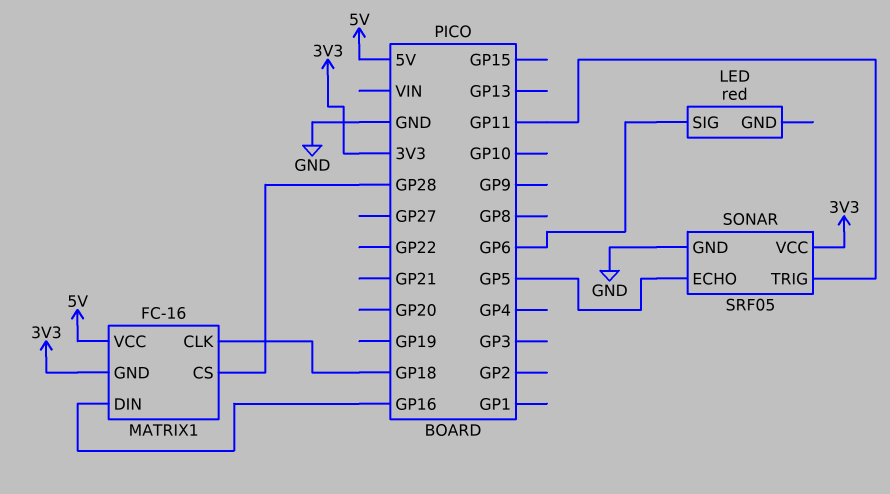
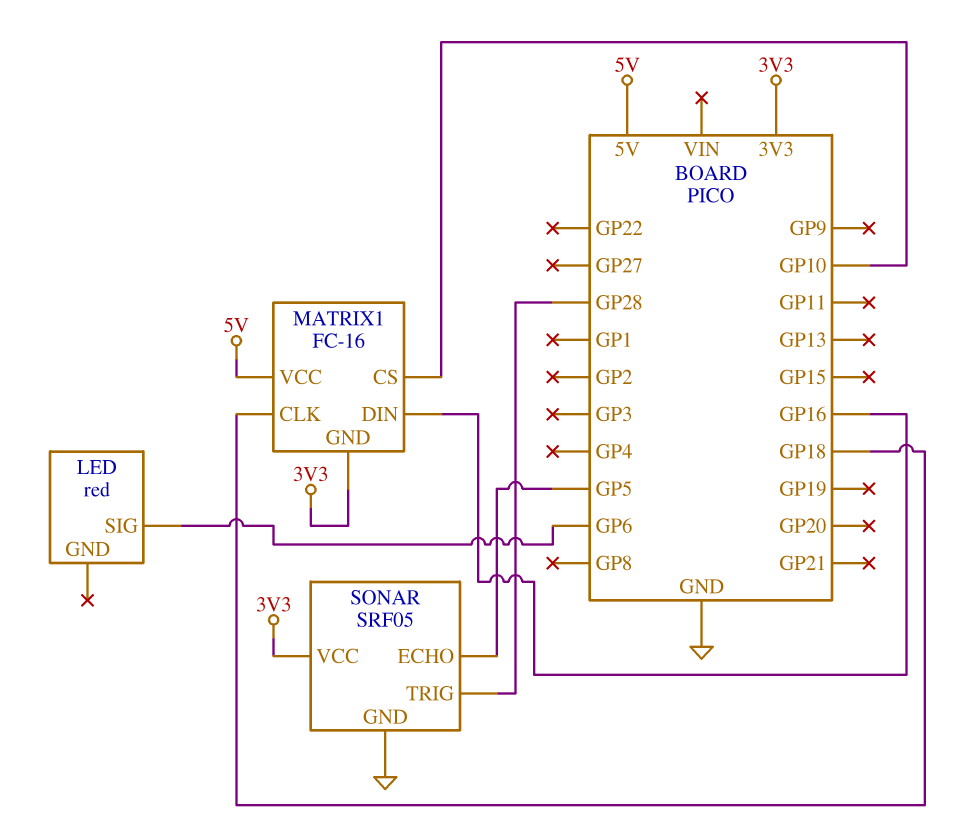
MATRIX1 pin CS: GP28 -> GP10
SONAR pin TRIG: GP11 -> GP28

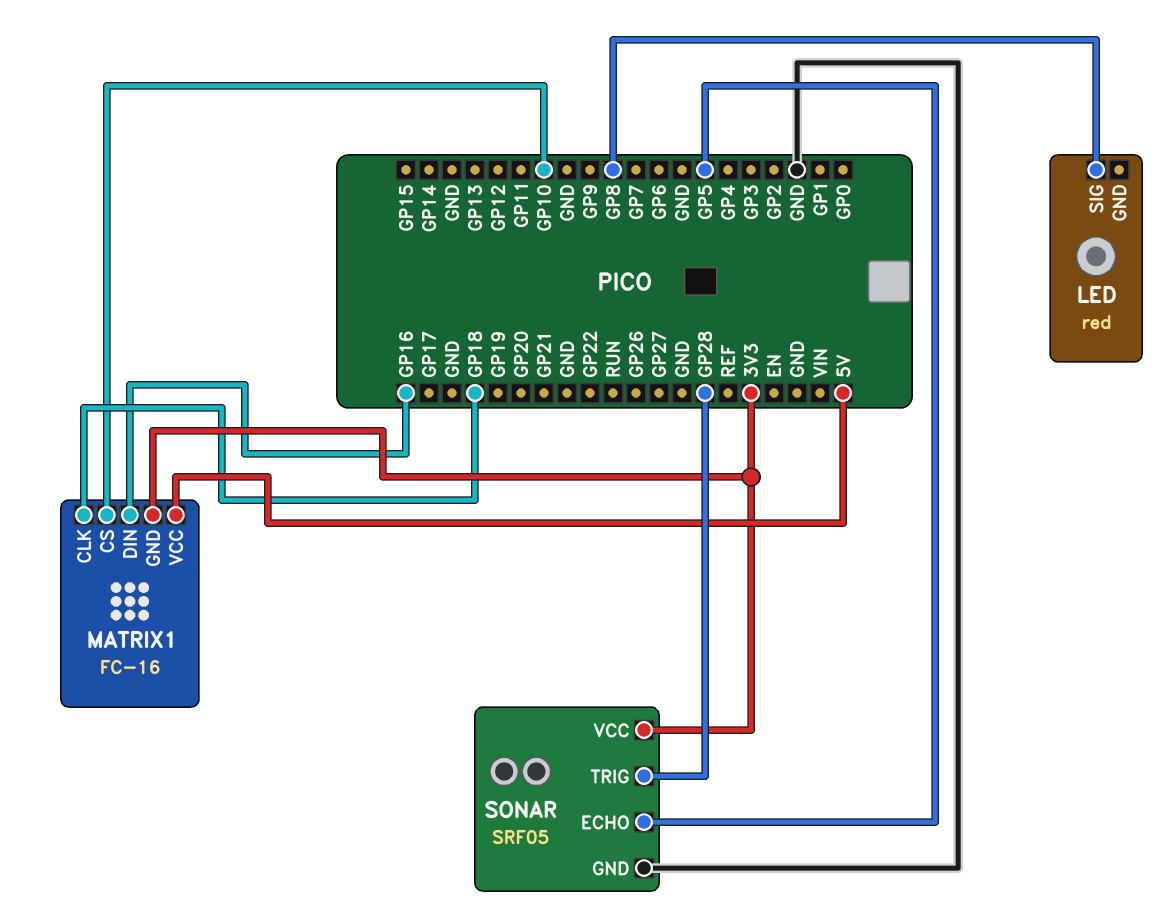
LED pin SIG: GP6 -> GP8

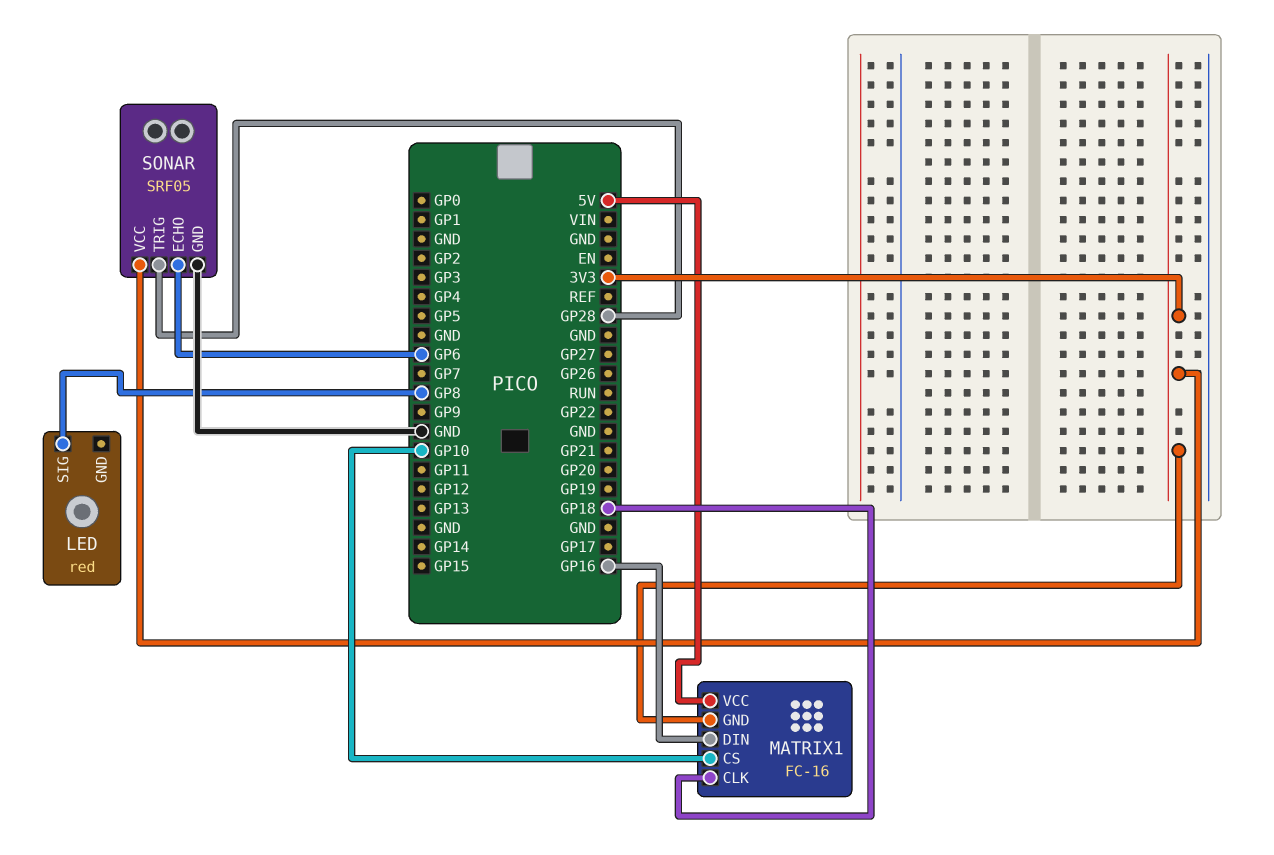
SONAR pin ECHO: GP5 -> GP6

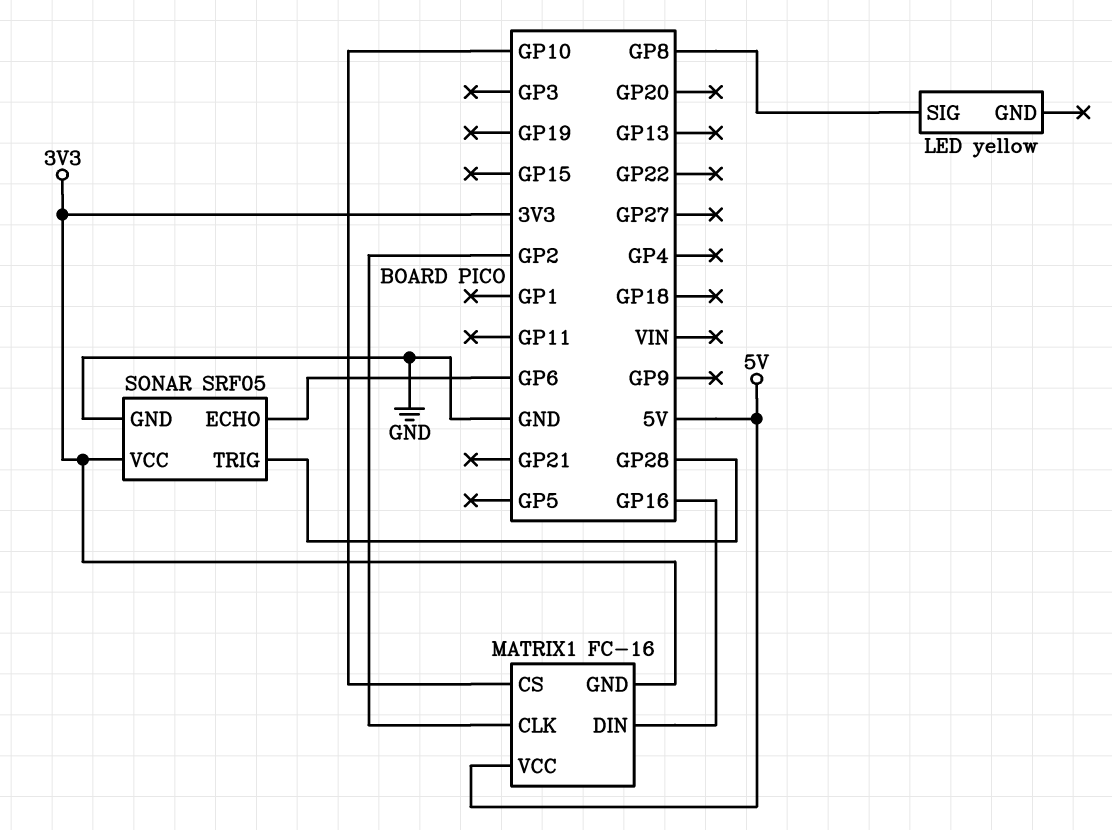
LED: red -> yellow
MATRIX1 pin CLK: GP18 -> GP2

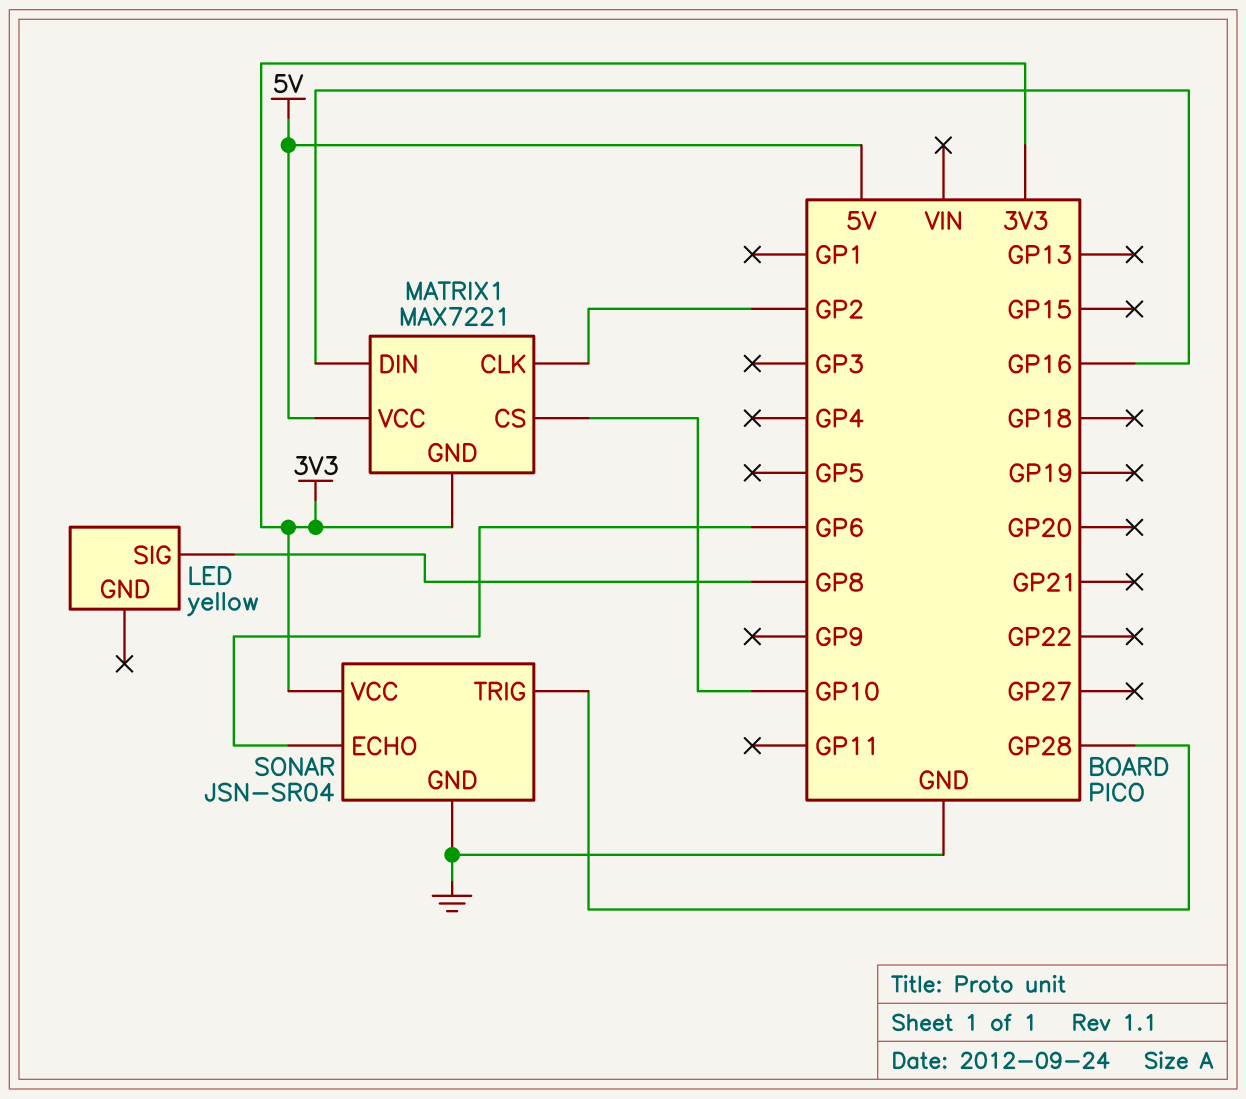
MATRIX1: FC-16 -> MAX7221
SONAR: SRF05 -> JSN-SR04

